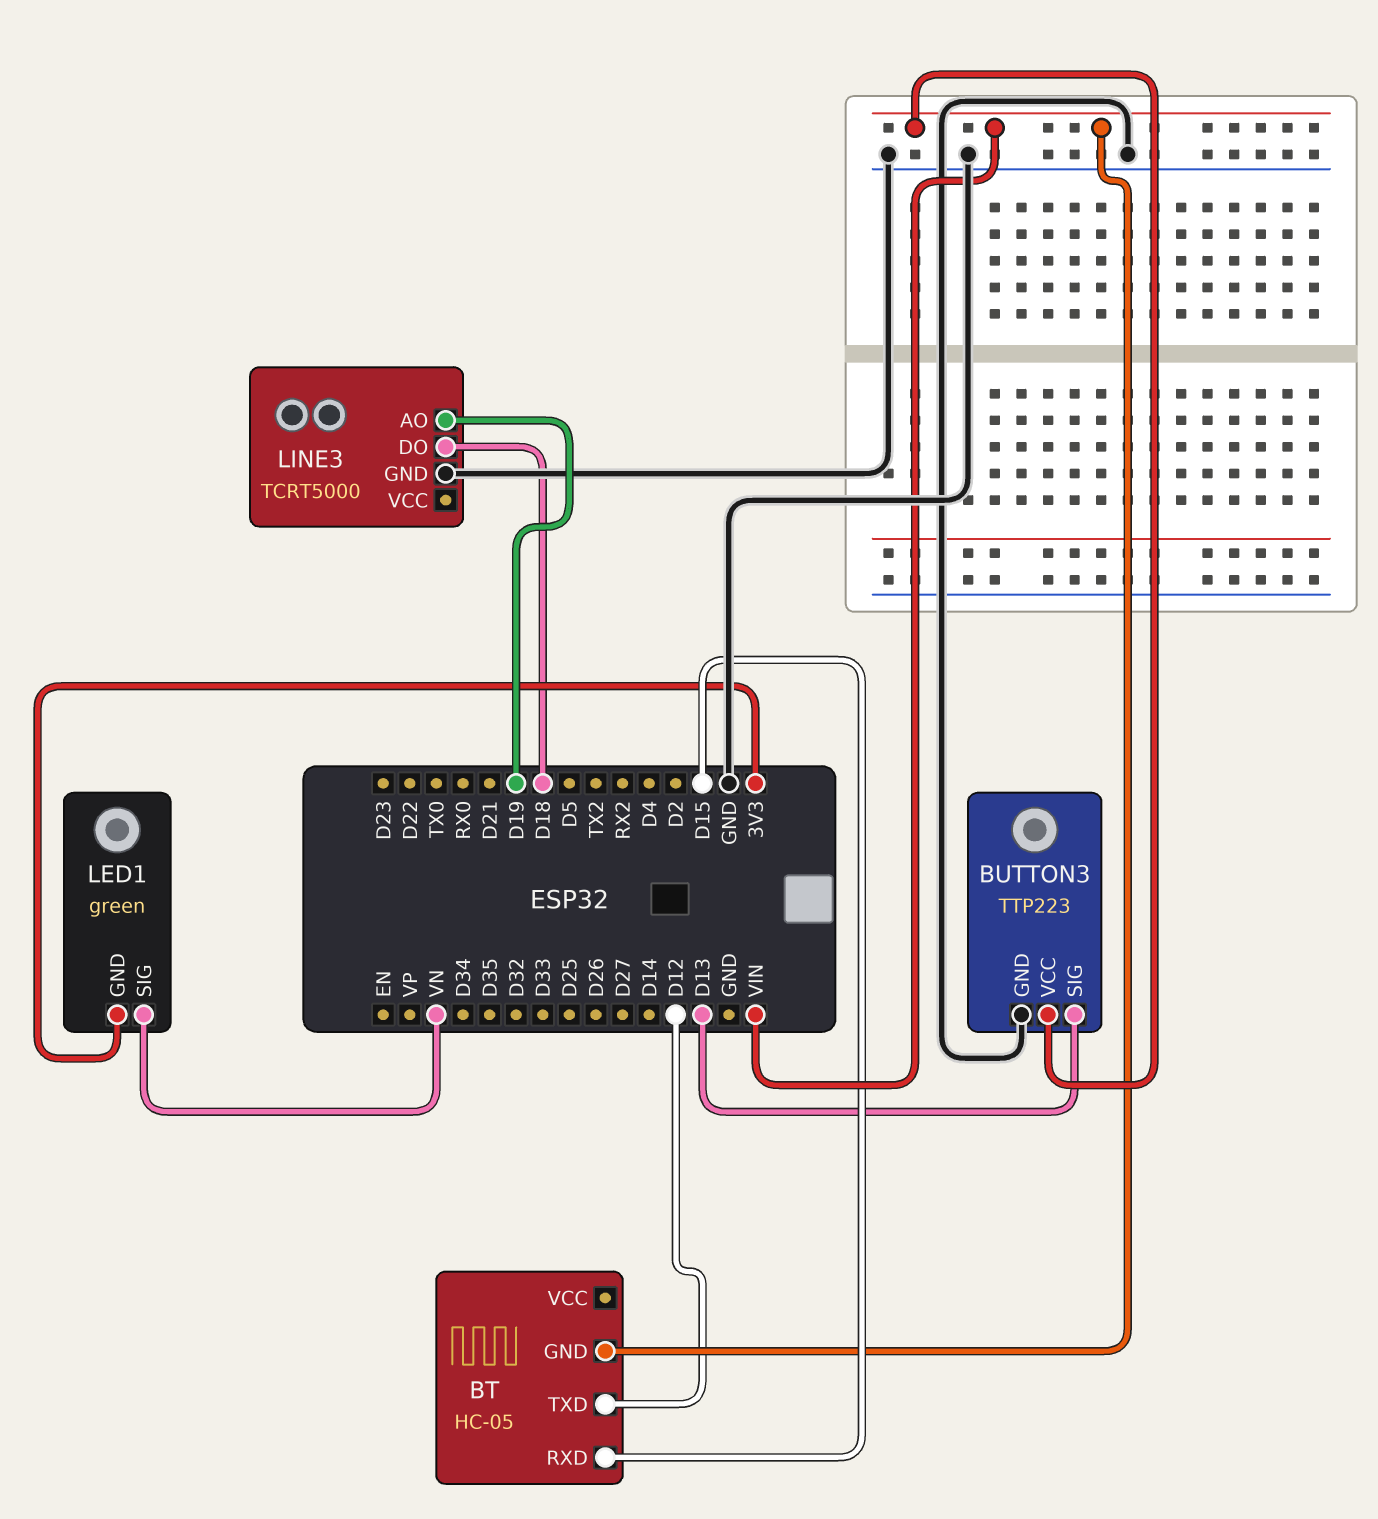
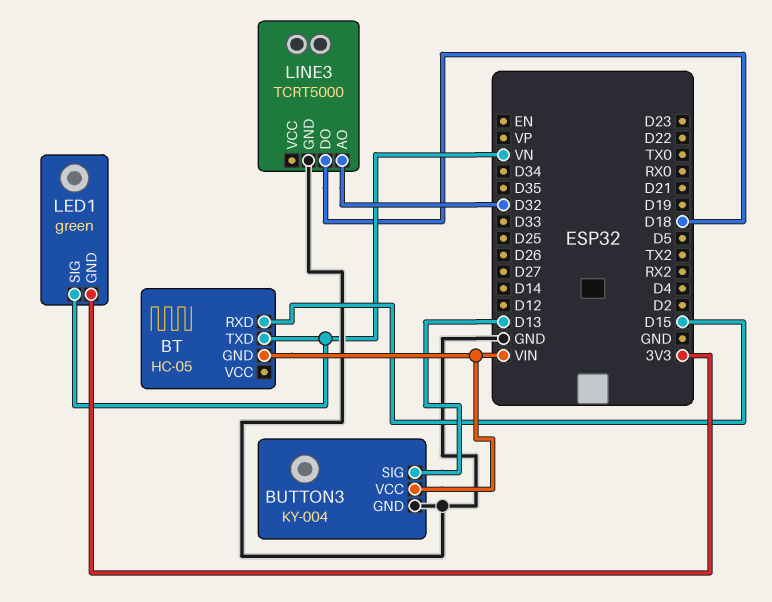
BT pin TXD: D12 -> VN
BUTTON3: TTP223 -> KY-004
LINE3 pin AO: D19 -> D32

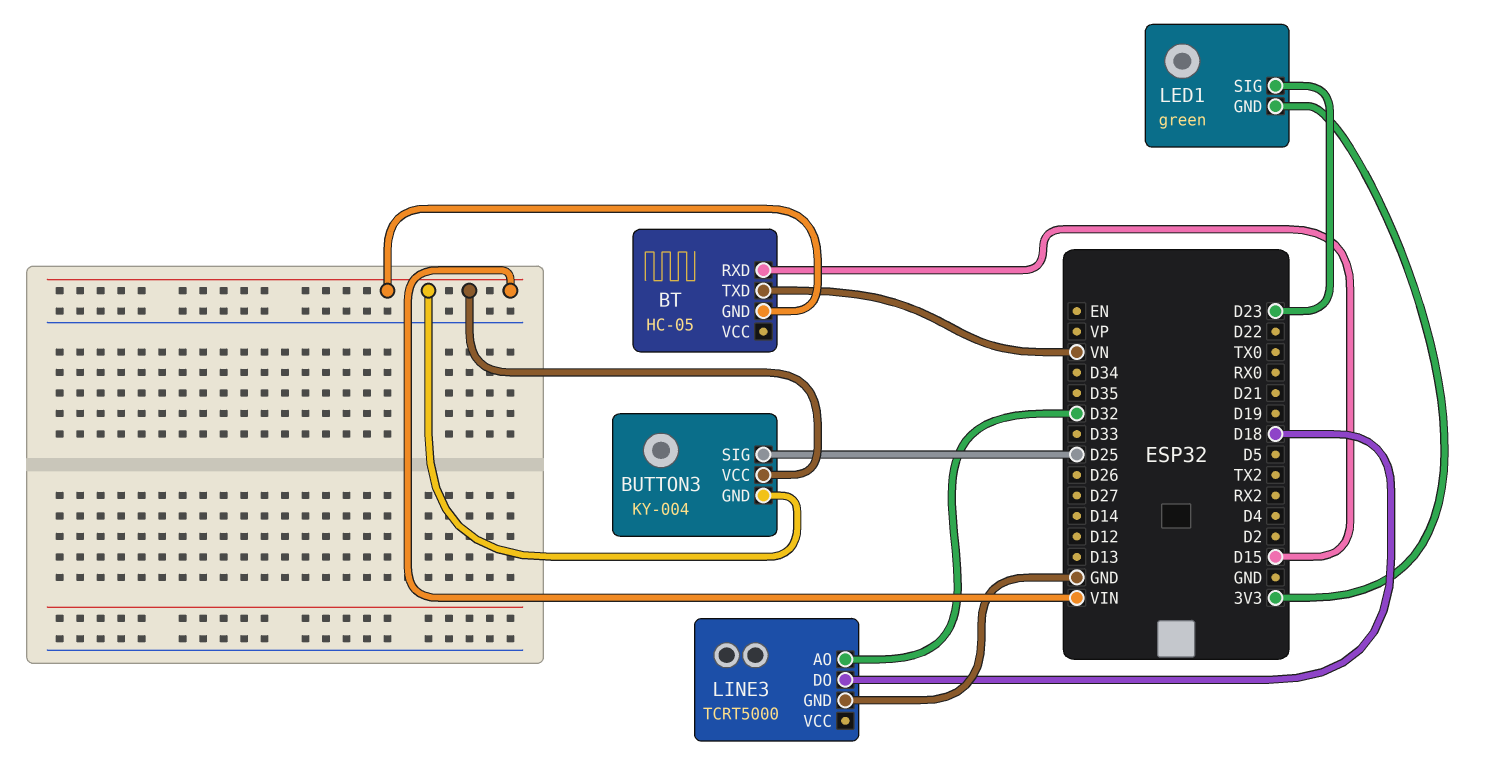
BUTTON3 pin GND: GND -> VIN
BUTTON3 pin SIG: D13 -> D25
LED1 pin SIG: VN -> D23

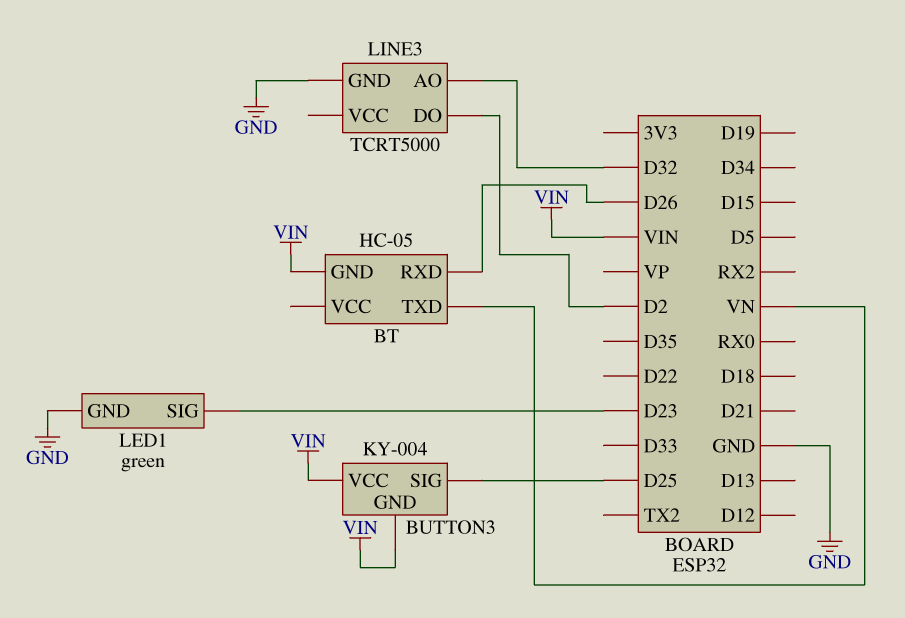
BT pin RXD: D15 -> D26
LED1 pin GND: 3V3 -> GND
LINE3 pin DO: D18 -> D2

